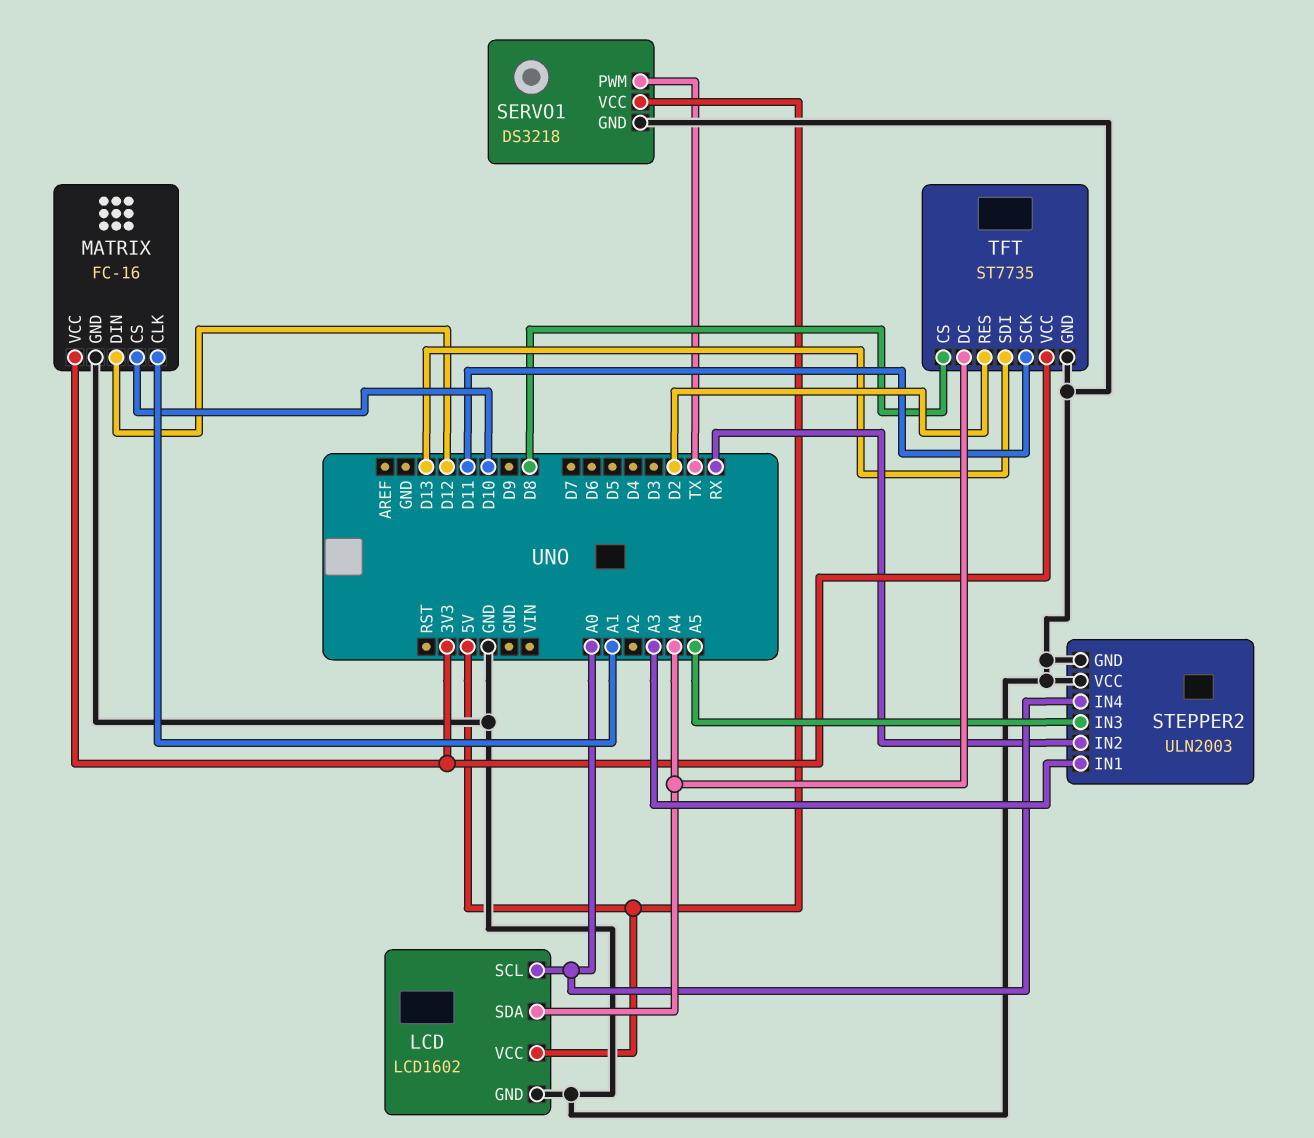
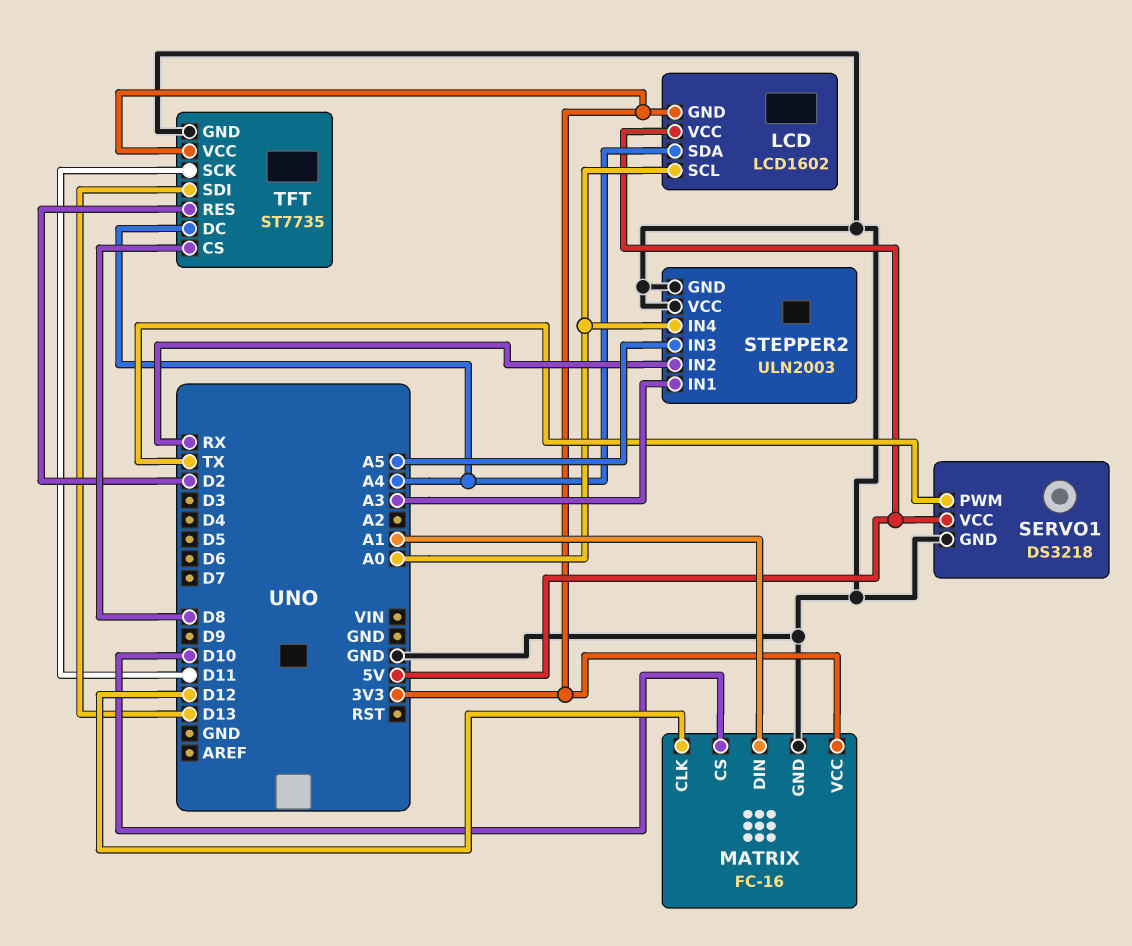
LCD pin GND: GND -> 3V3
MATRIX pin CLK: A1 -> D12
MATRIX pin DIN: D12 -> A1

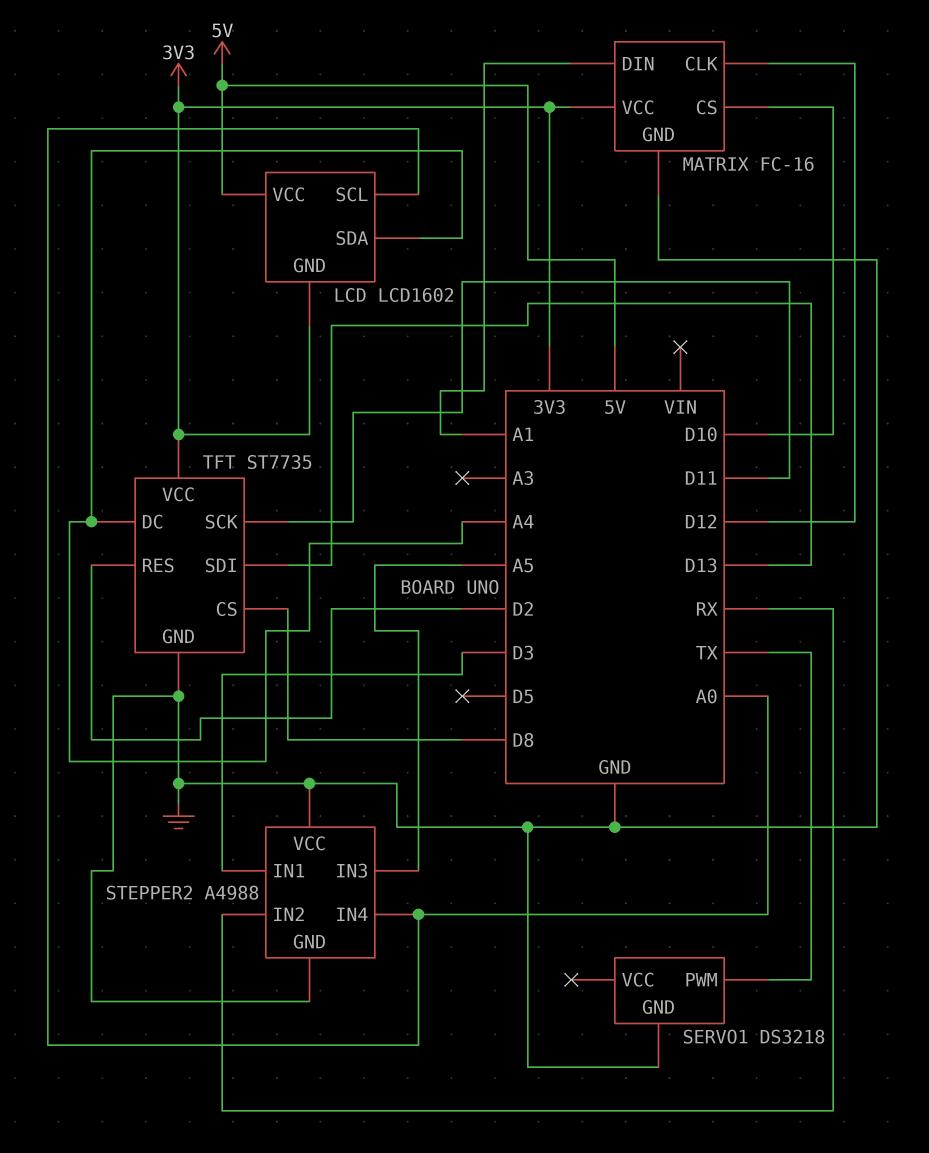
SERVO1 pin VCC: 5V -> none
STEPPER2: ULN2003 -> A4988
STEPPER2 pin IN1: A3 -> D3

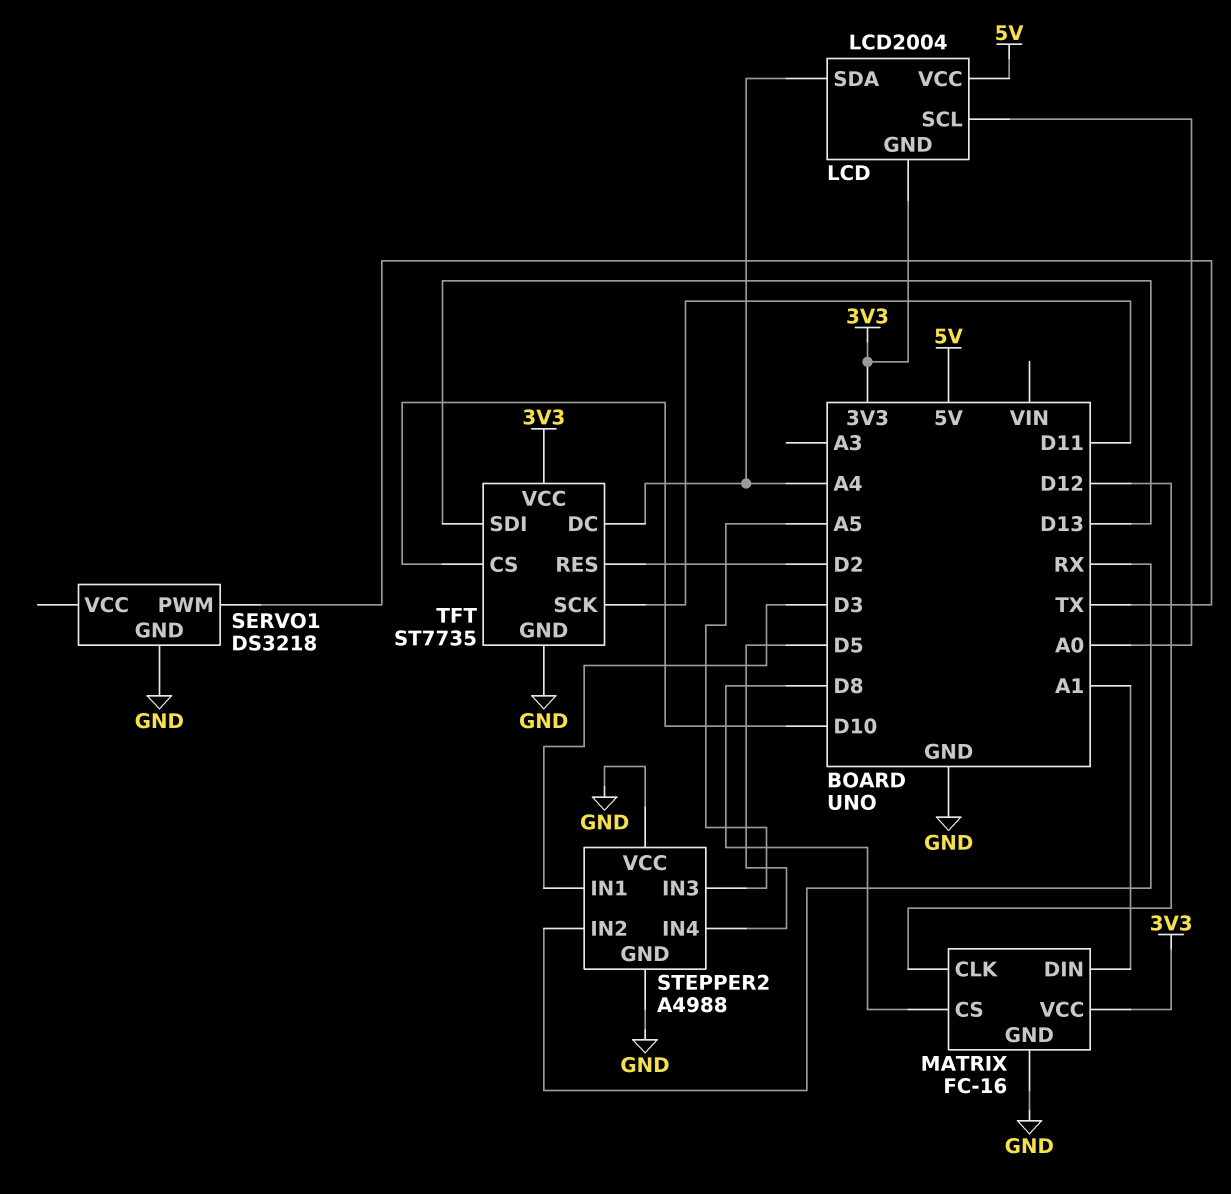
LCD: LCD1602 -> LCD2004
MATRIX pin CS: D10 -> D8
STEPPER2 pin IN4: A0 -> D5
TFT pin CS: D8 -> D10

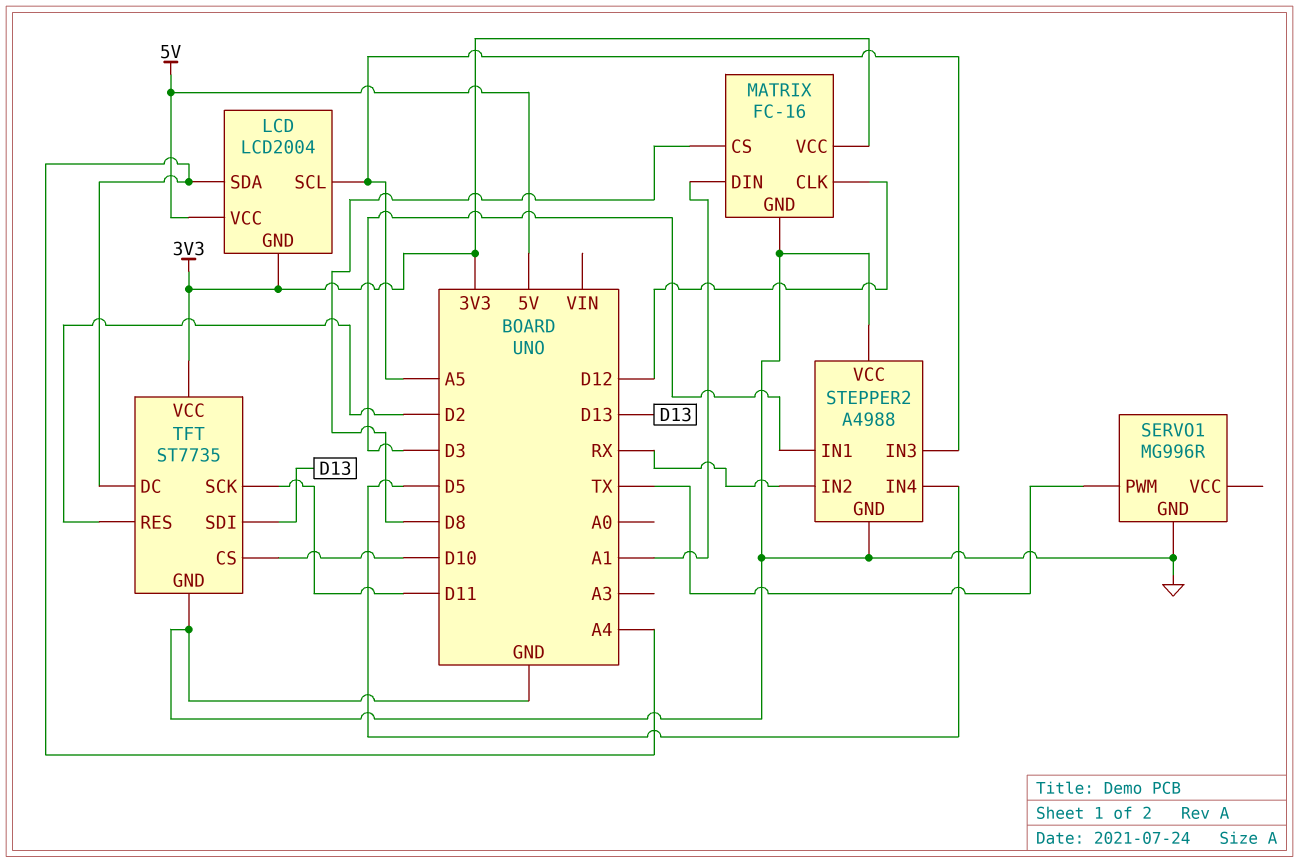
LCD pin SCL: A0 -> A5
SERVO1: DS3218 -> MG996R

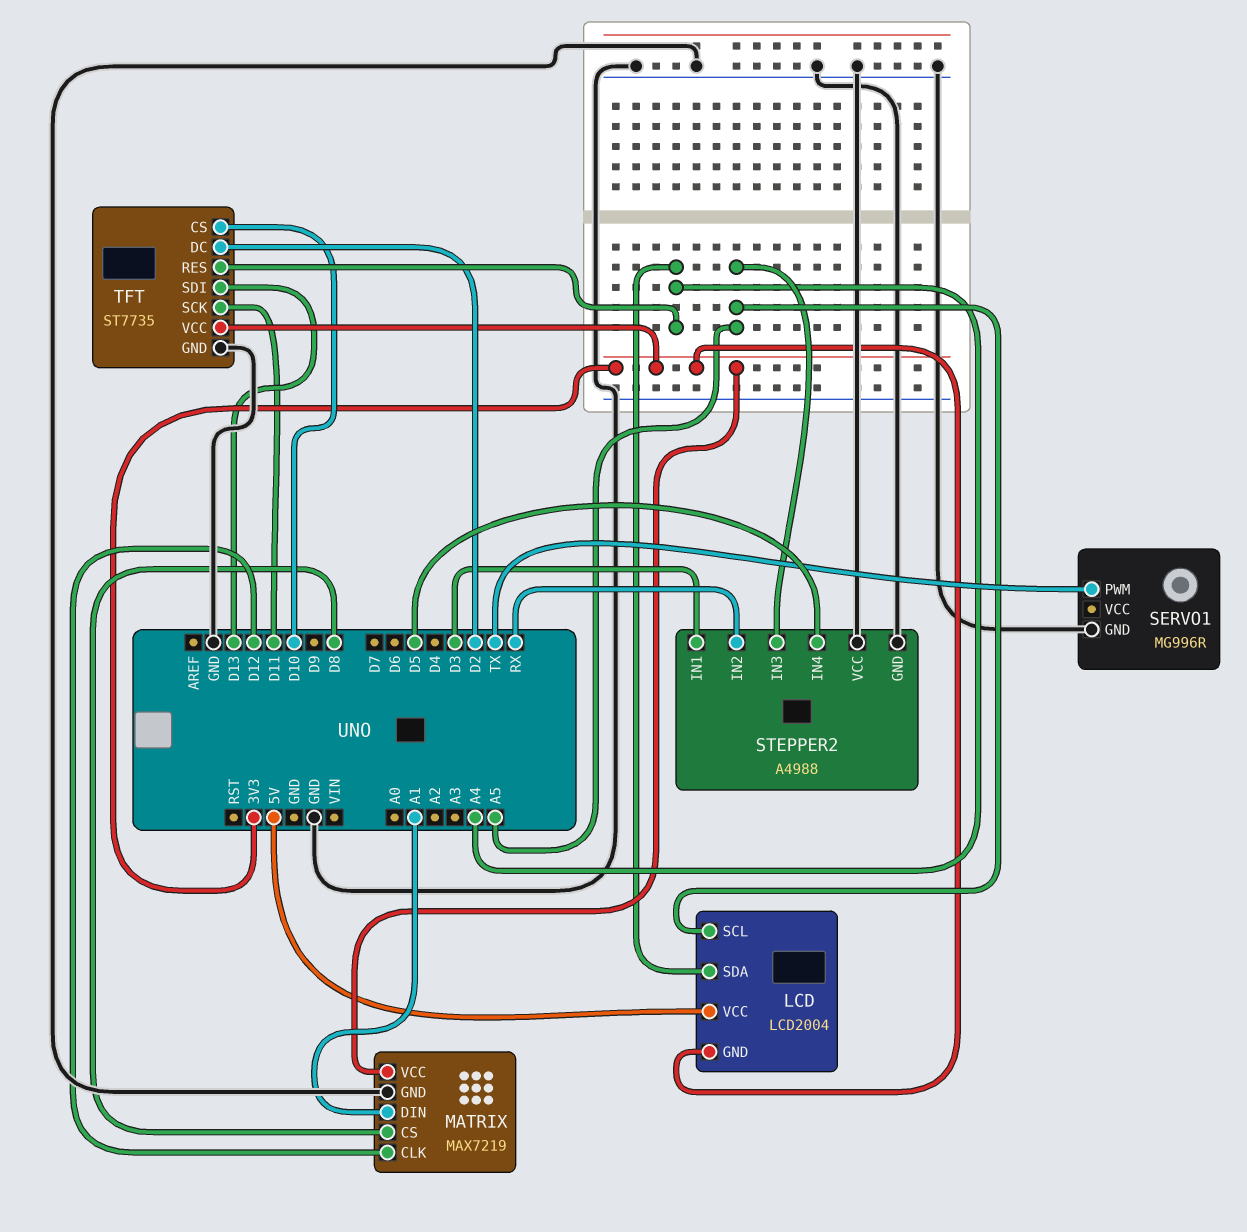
MATRIX: FC-16 -> MAX7219
TFT pin DC: A4 -> D2
TFT pin RES: D2 -> A4

